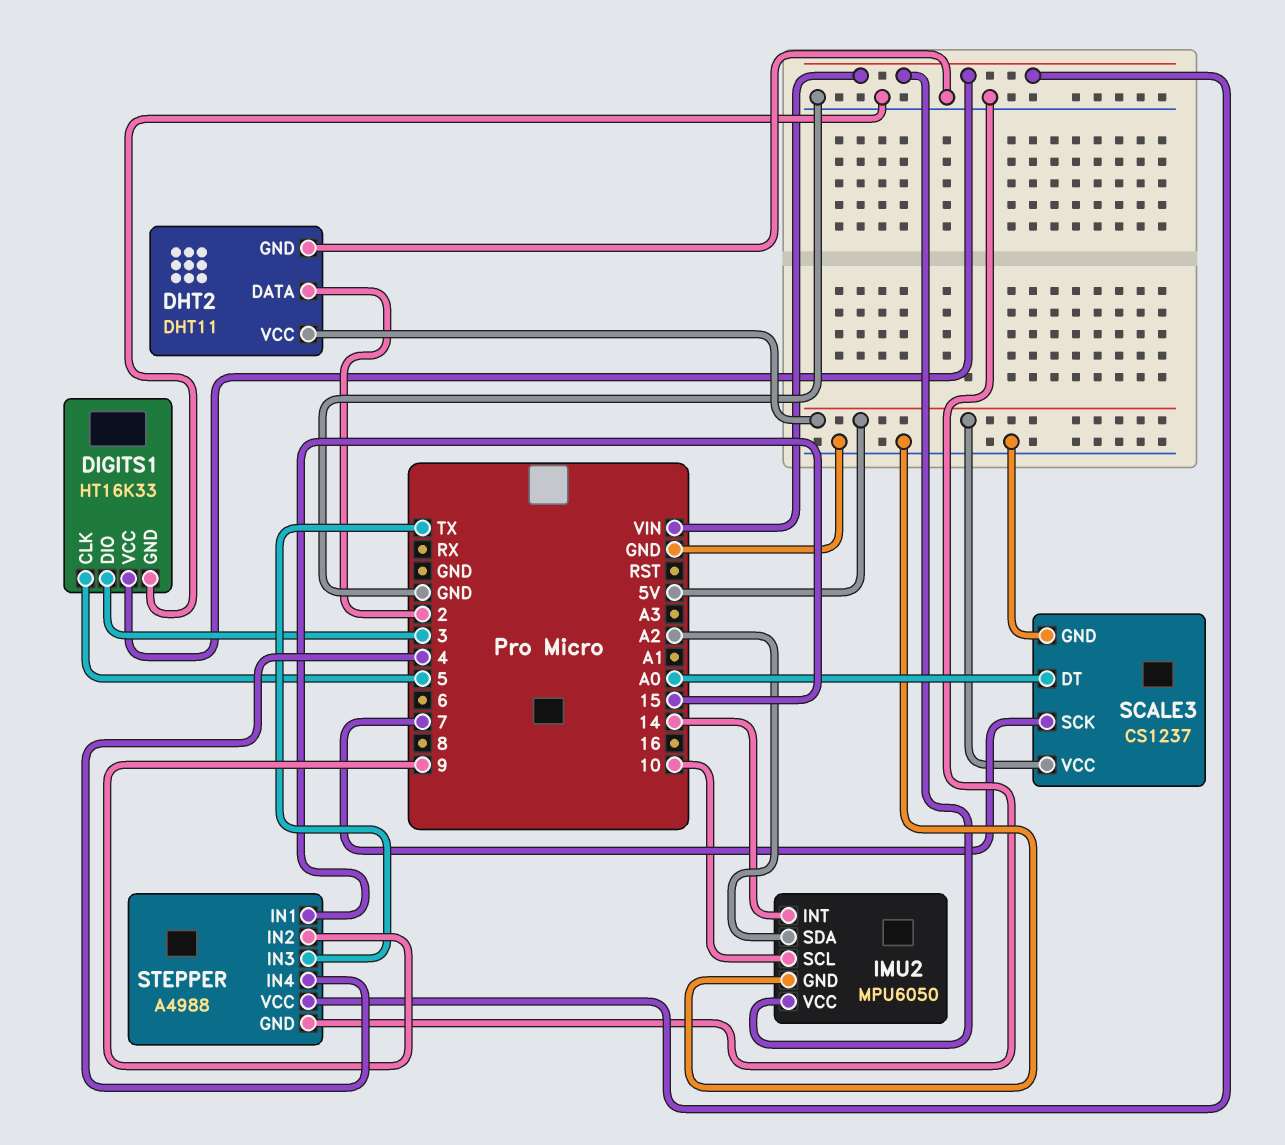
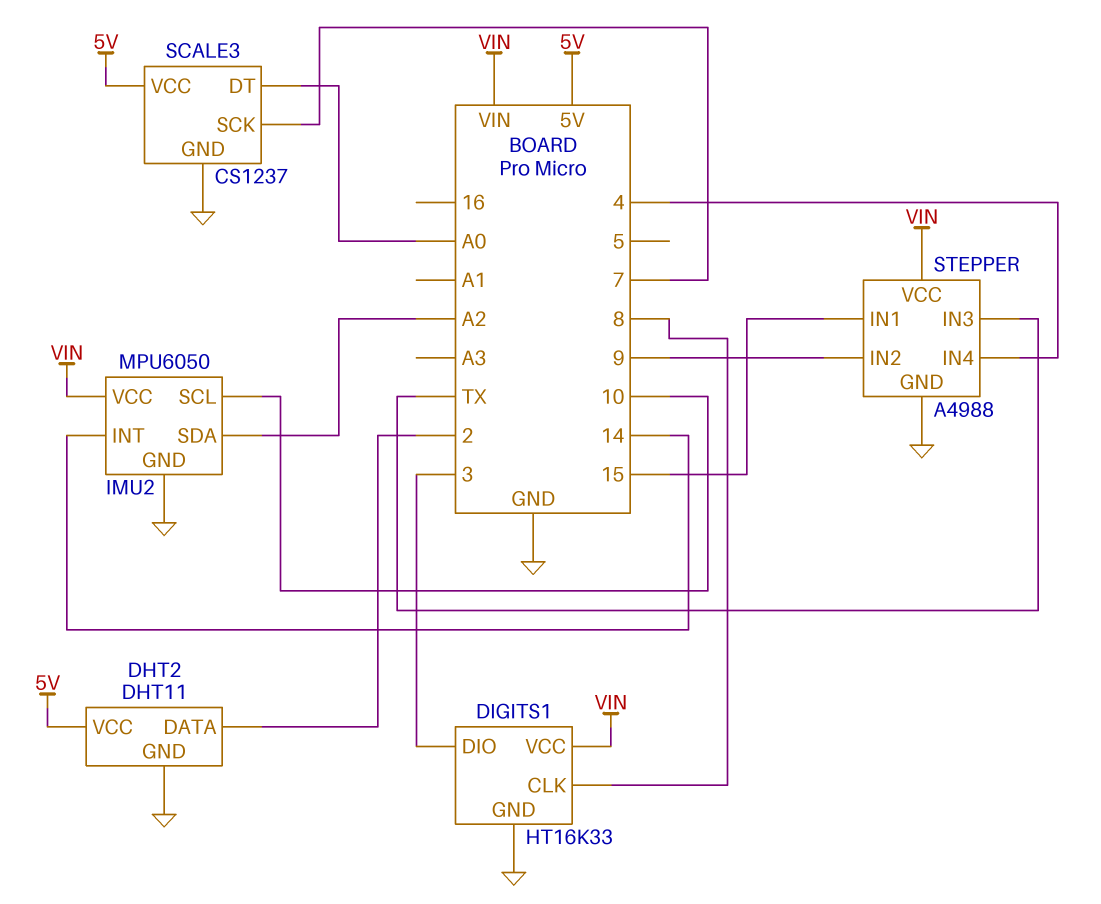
DIGITS1 pin CLK: 5 -> 8

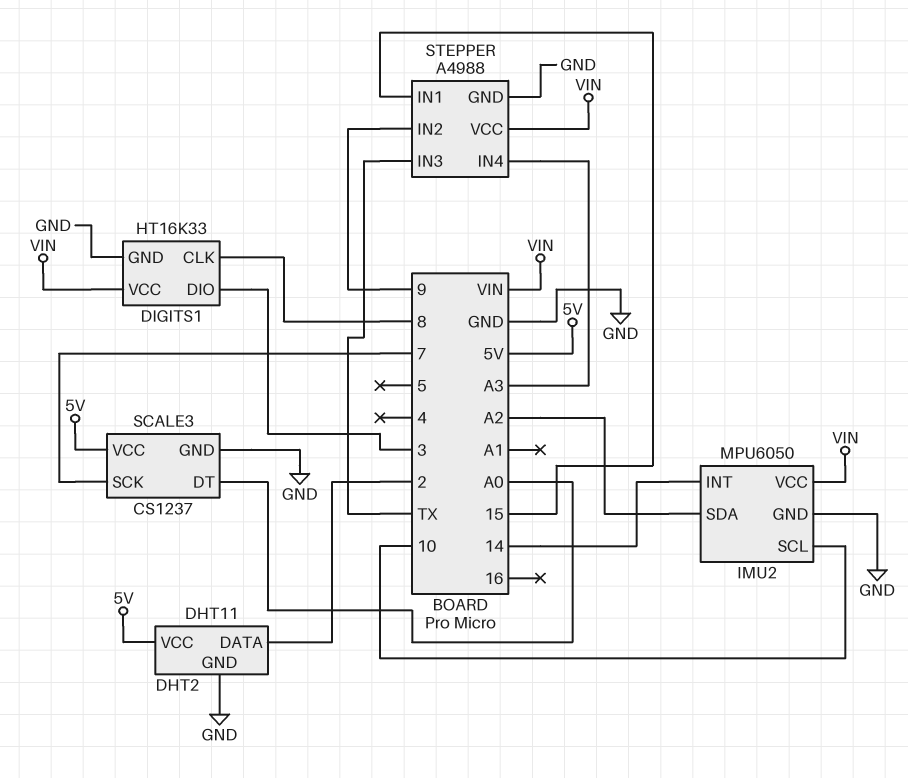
STEPPER pin IN4: 4 -> A3

